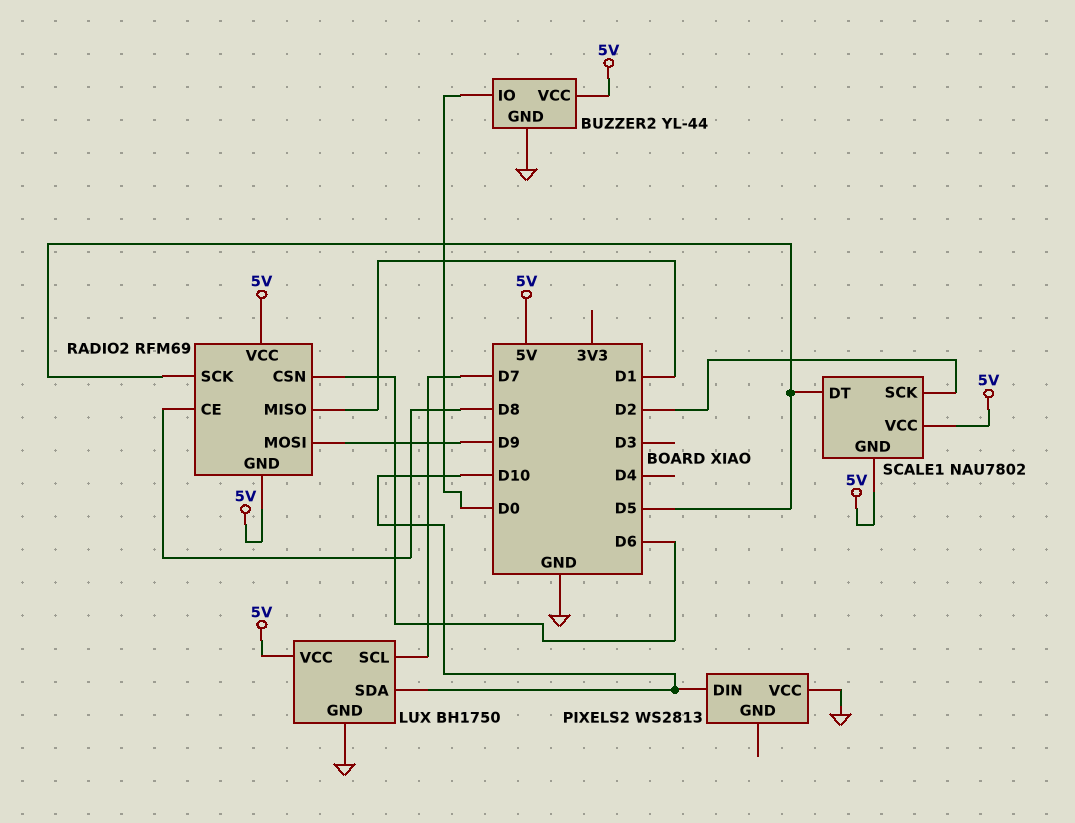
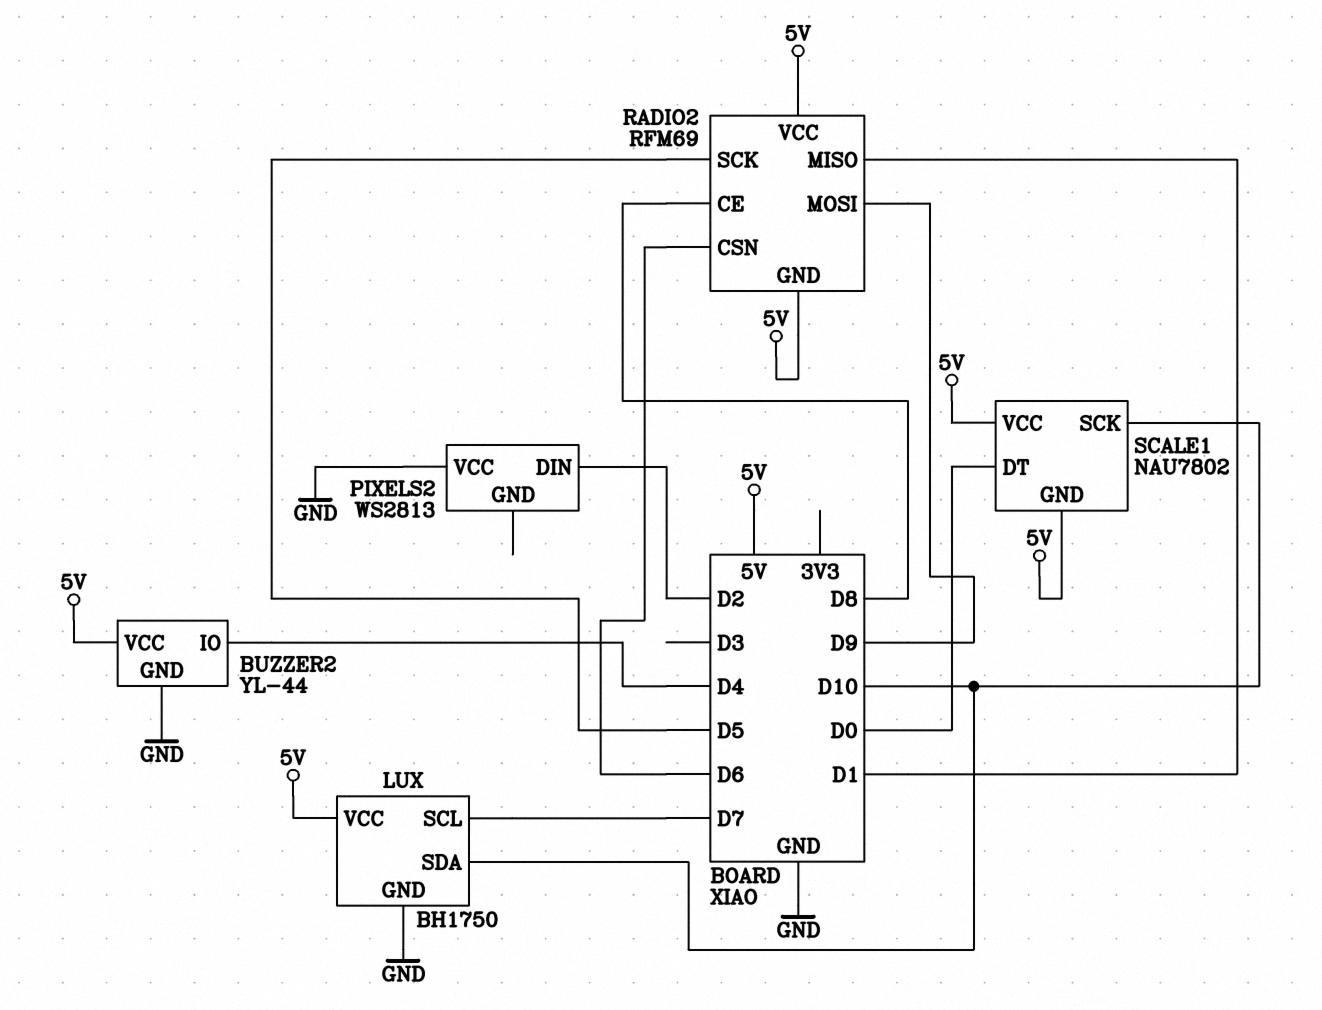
BUZZER2 pin IO: D0 -> D4
PIXELS2 pin DIN: D10 -> D2
SCALE1 pin DT: D5 -> D0
SCALE1 pin SCK: D2 -> D10

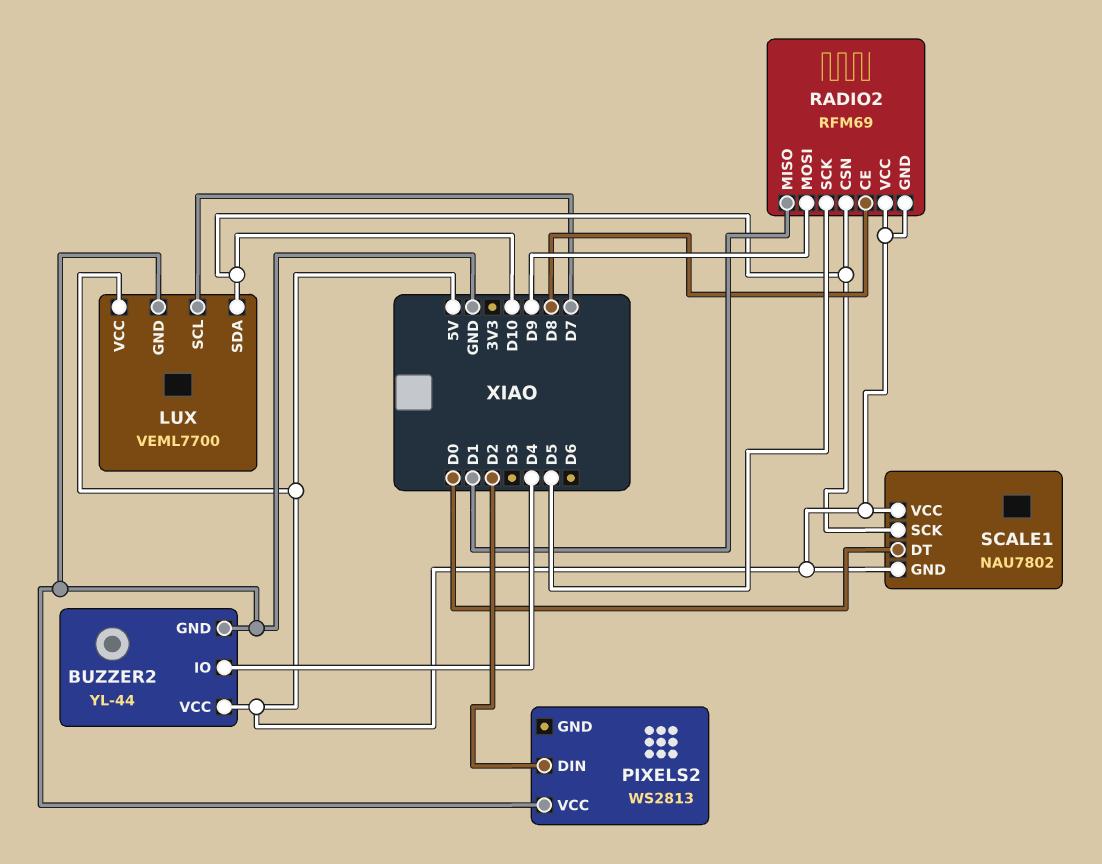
LUX: BH1750 -> VEML7700
RADIO2 pin CSN: D6 -> D10

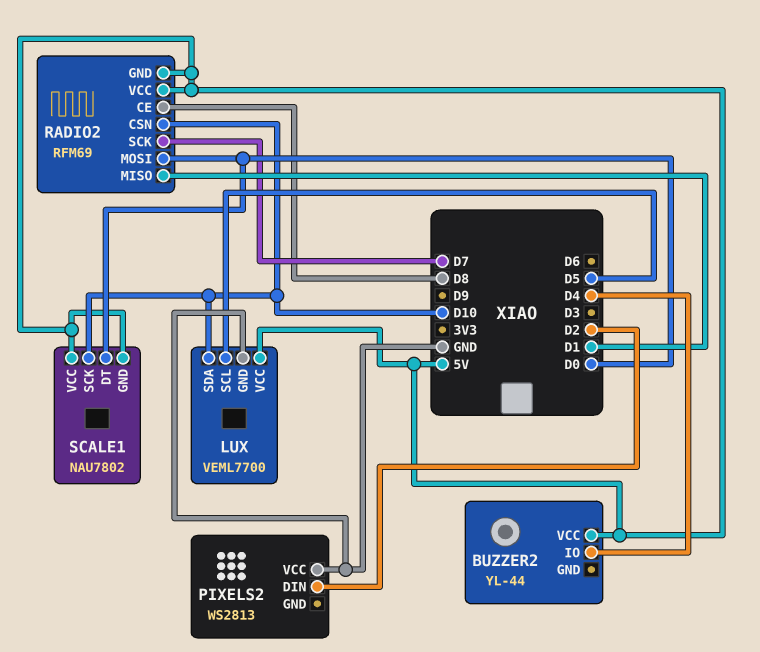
BUZZER2 pin GND: GND -> none
LUX pin SCL: D7 -> D5
RADIO2 pin MOSI: D9 -> D0
RADIO2 pin SCK: D5 -> D7

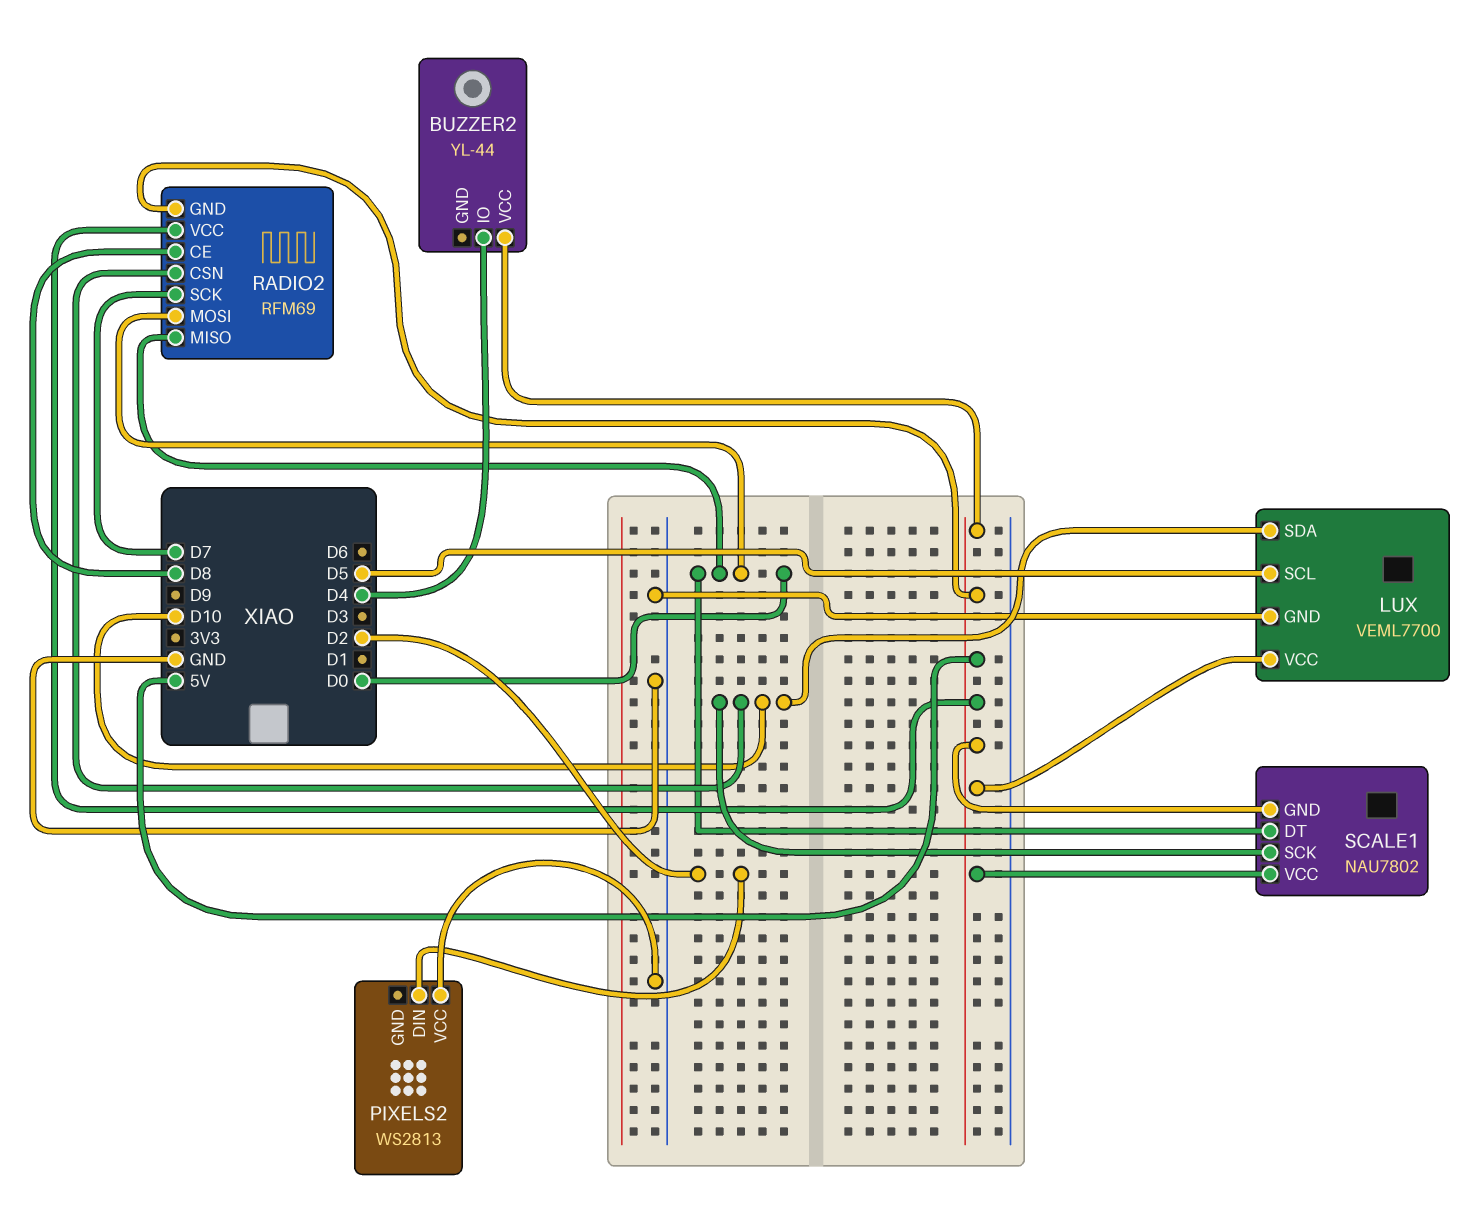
RADIO2 pin MISO: D1 -> D0

